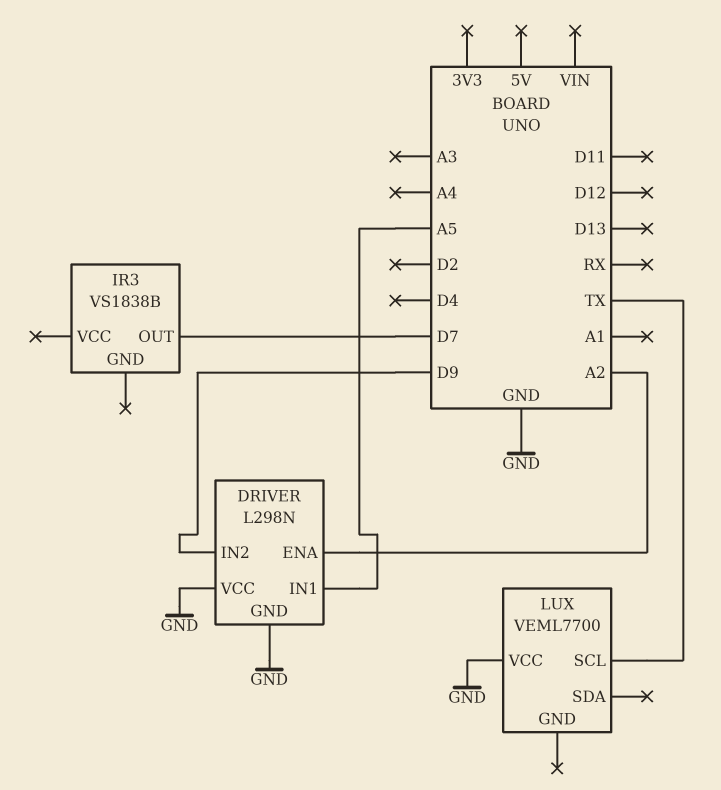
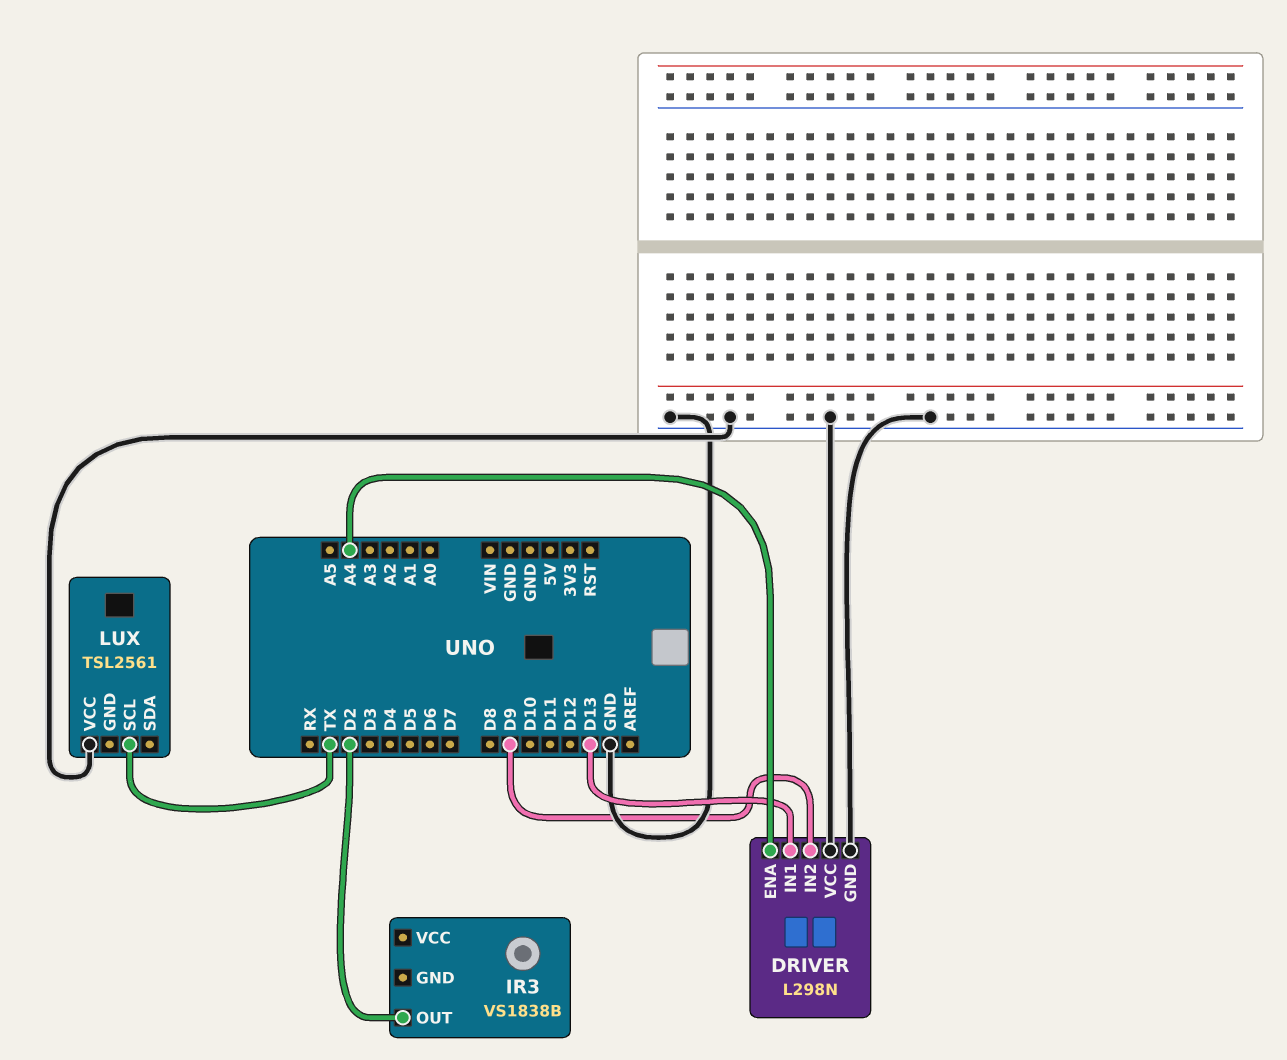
DRIVER pin ENA: A2 -> A4
DRIVER pin IN1: A5 -> D13
IR3 pin OUT: D7 -> D2
LUX: VEML7700 -> TSL2561

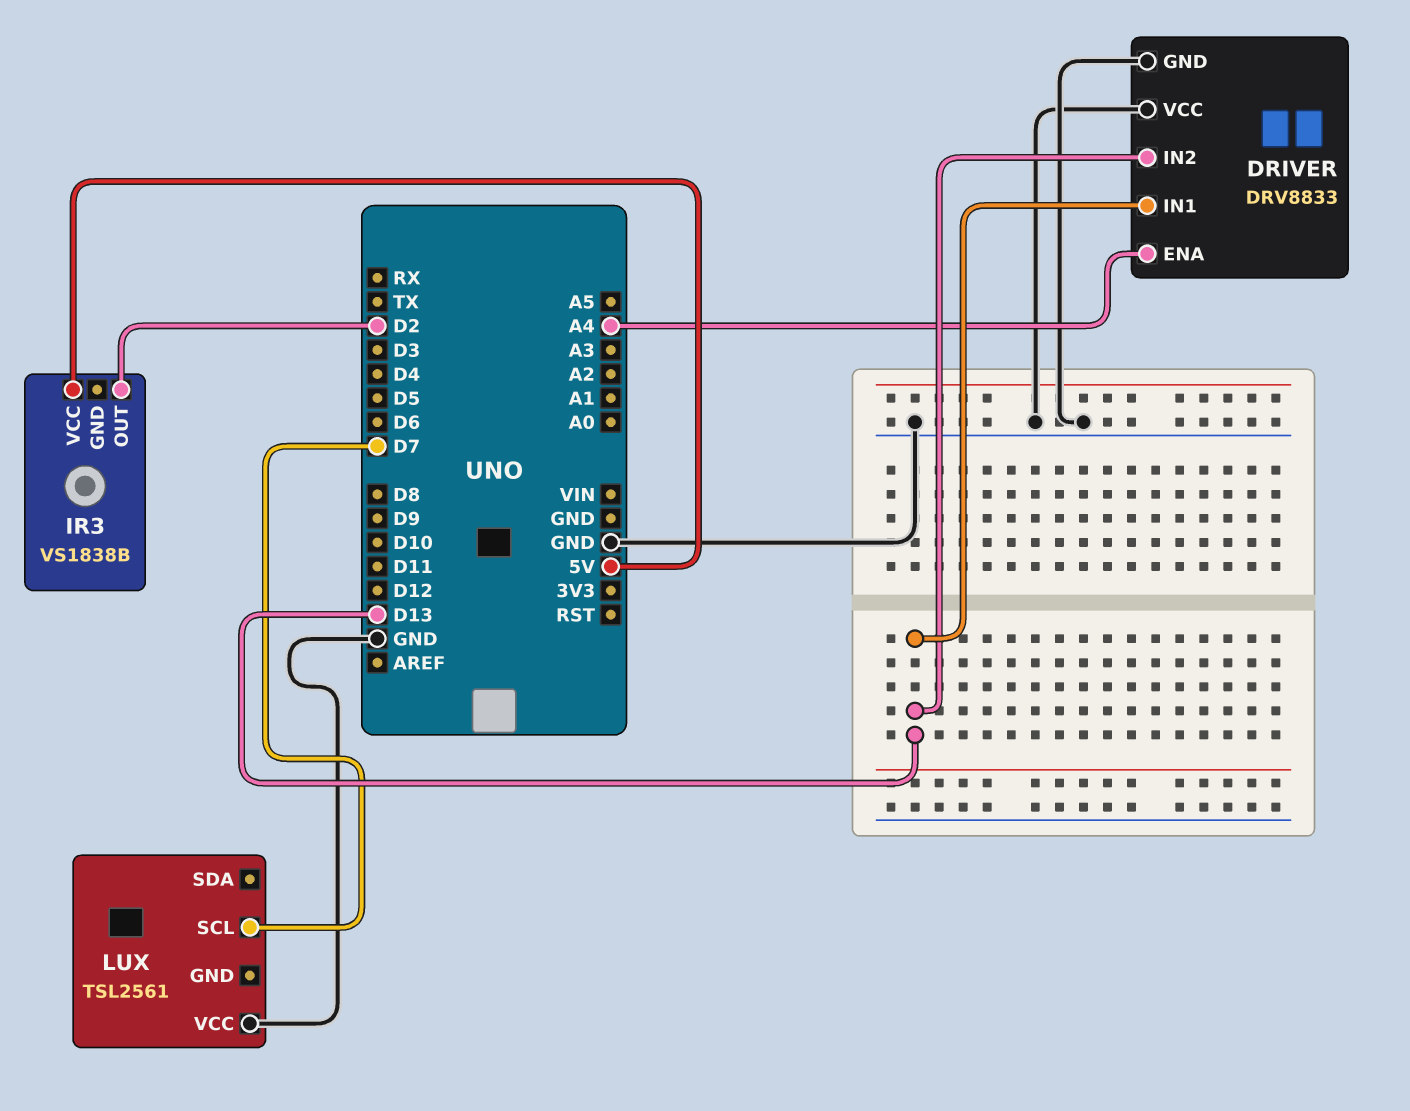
DRIVER: L298N -> DRV8833
DRIVER pin IN2: D9 -> D13
IR3 pin VCC: none -> 5V
LUX pin SCL: TX -> D7

